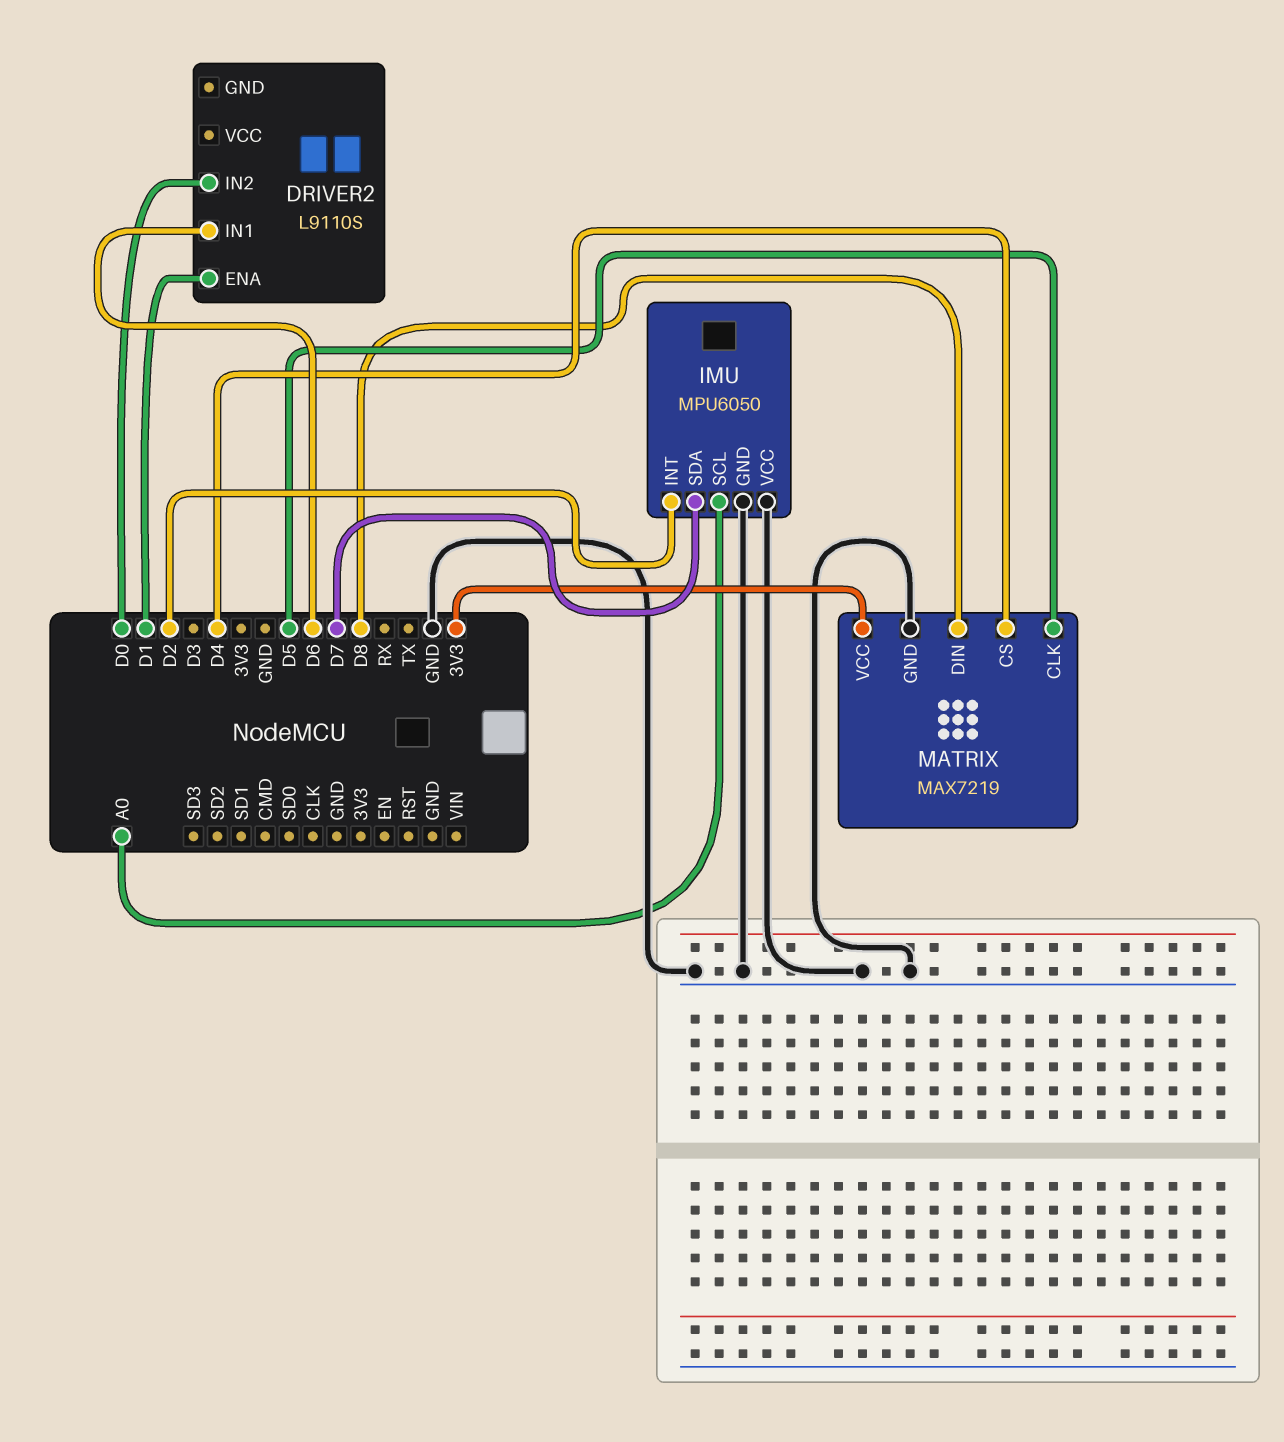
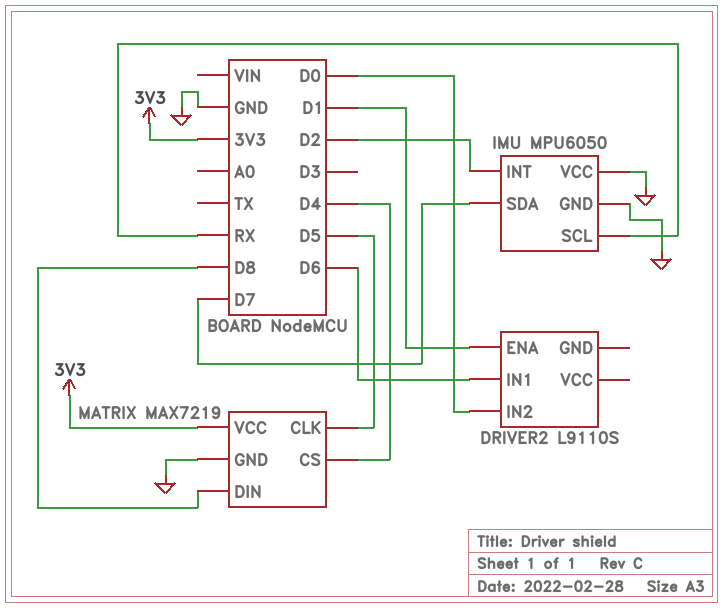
IMU pin SCL: A0 -> RX

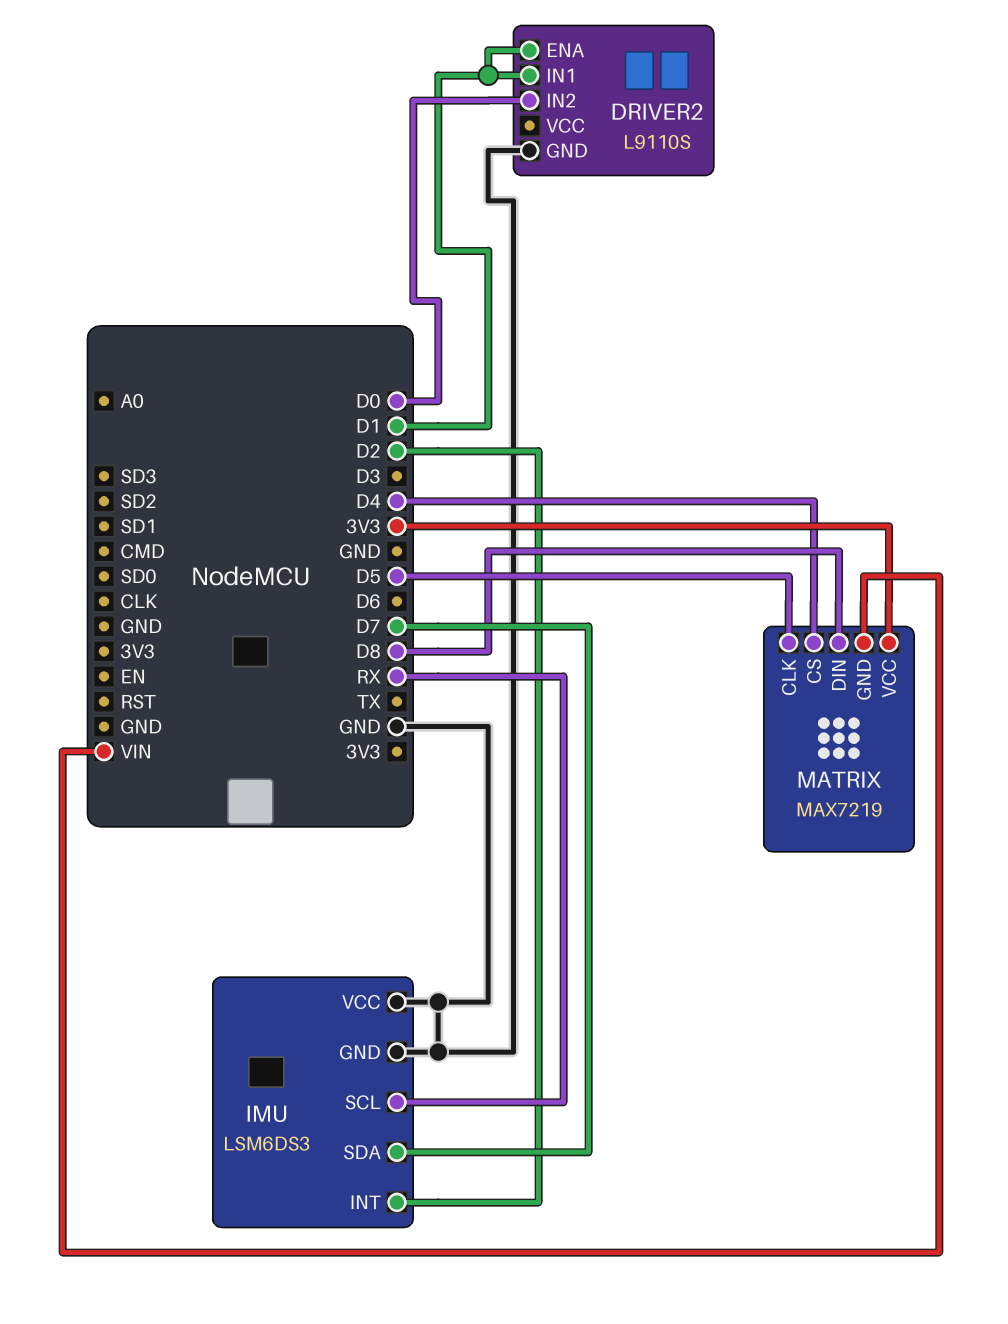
DRIVER2 pin GND: none -> GND
DRIVER2 pin IN1: D6 -> D1
IMU: MPU6050 -> LSM6DS3
MATRIX pin GND: GND -> VIN

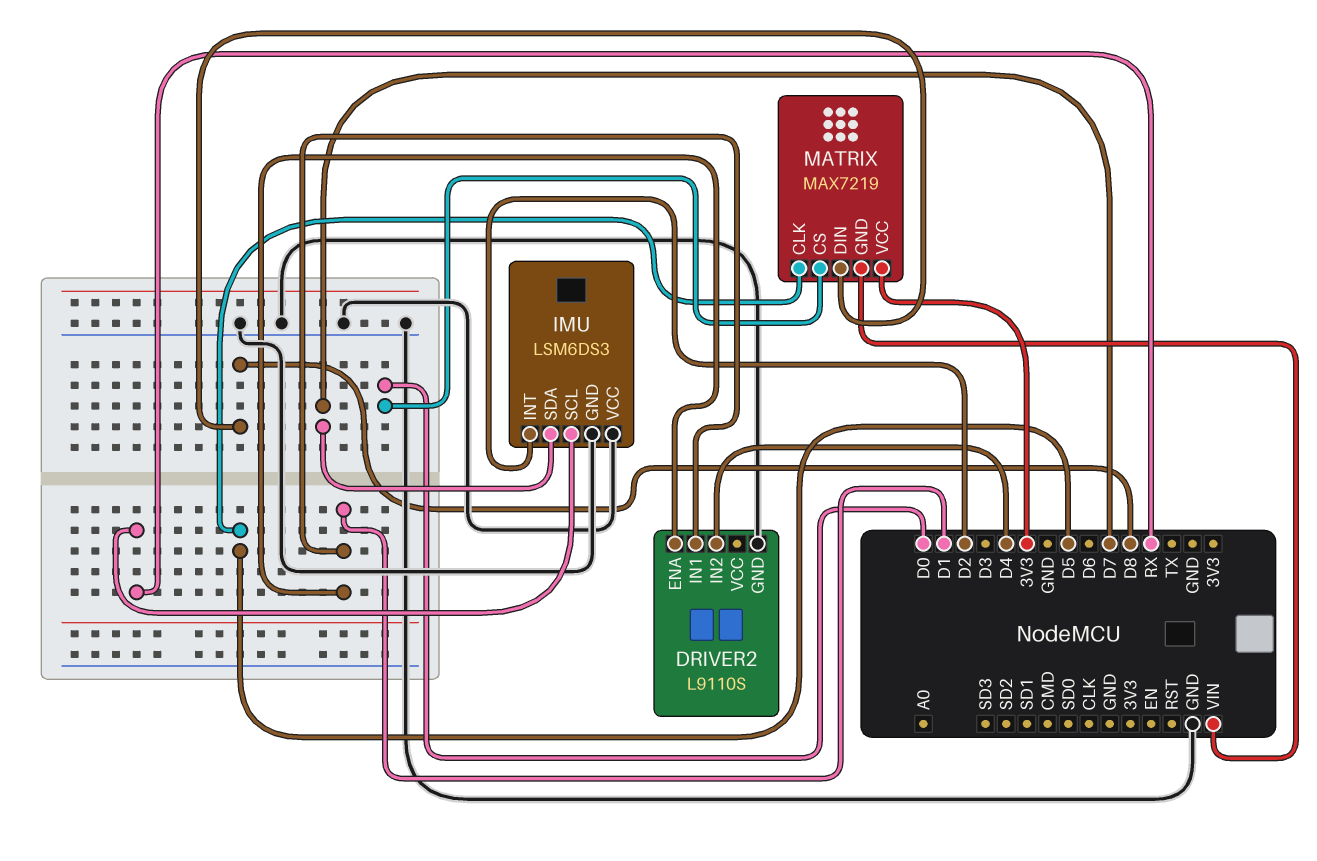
DRIVER2 pin IN2: D0 -> D4
MATRIX pin CS: D4 -> D0

